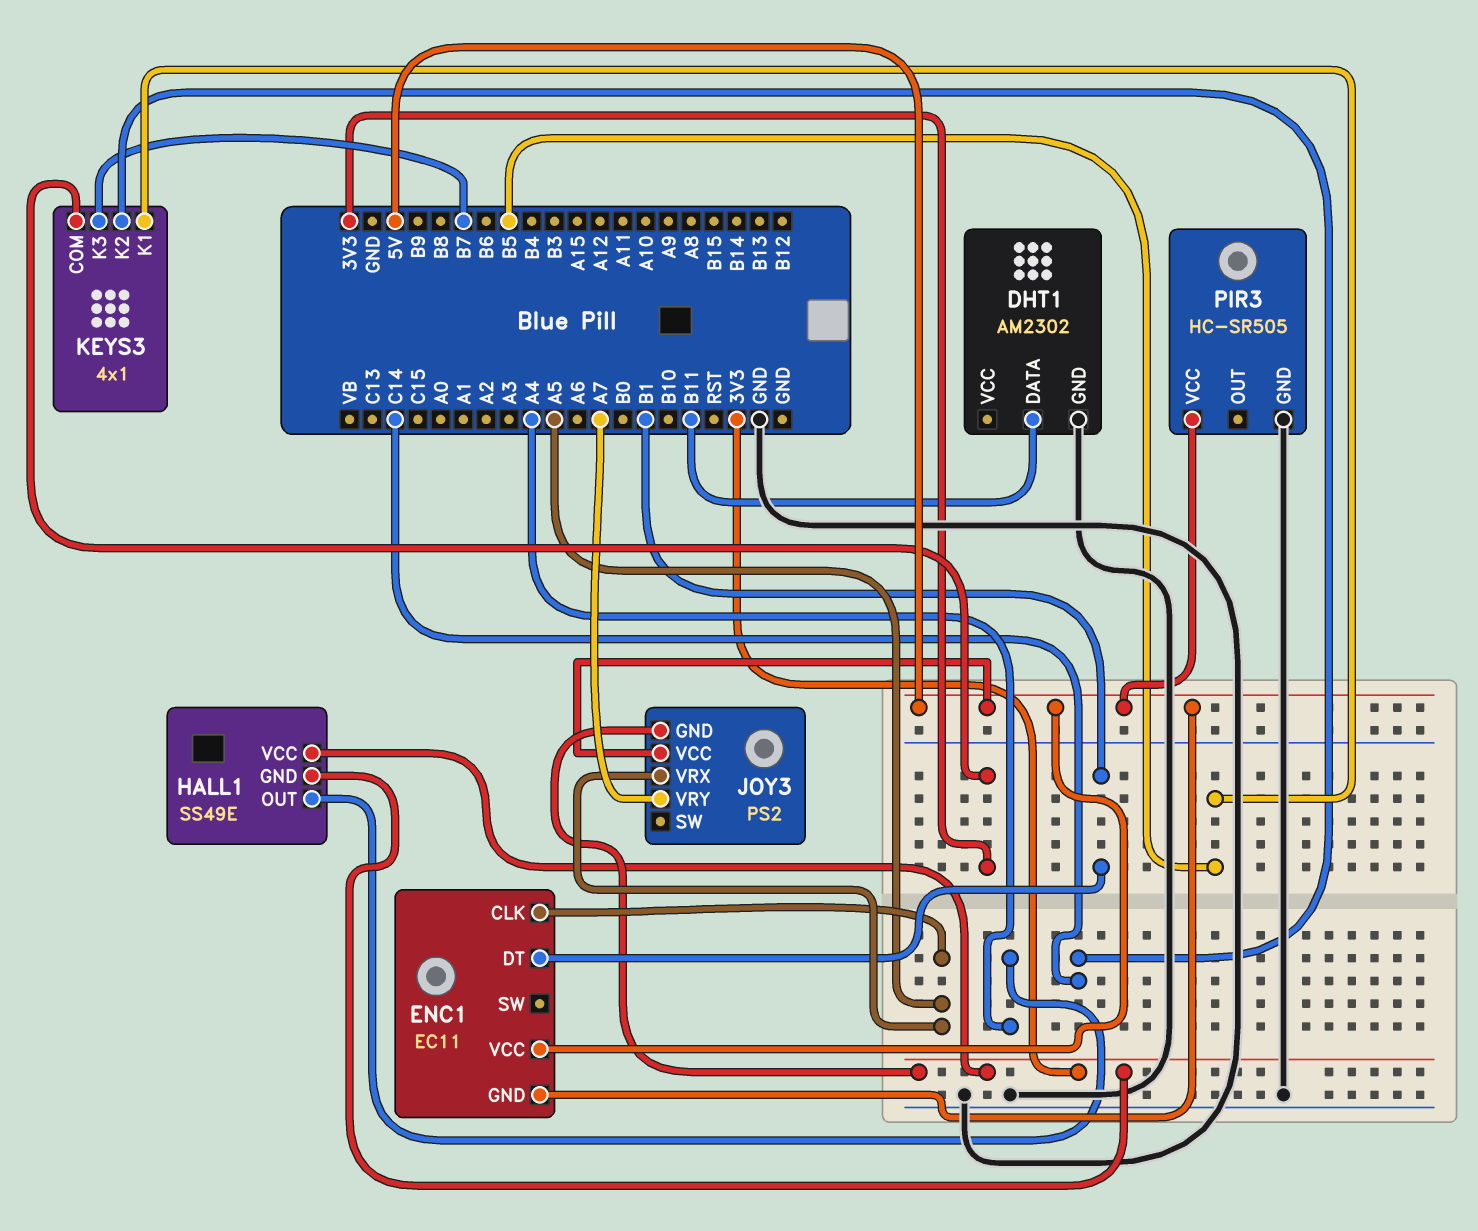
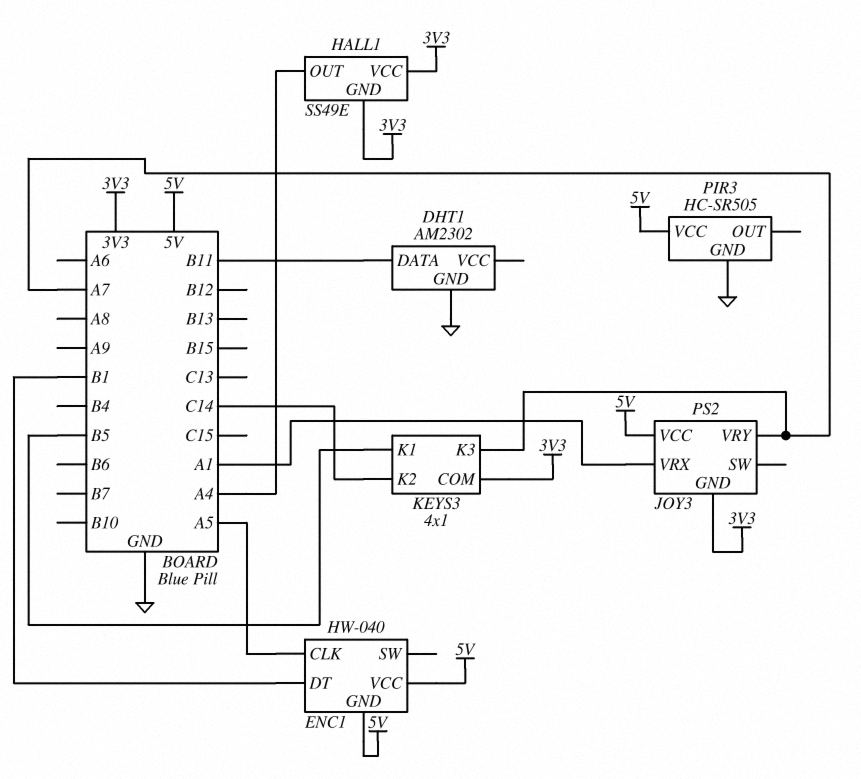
ENC1: EC11 -> HW-040
JOY3 pin VRX: A5 -> A1
KEYS3 pin K3: B7 -> A7

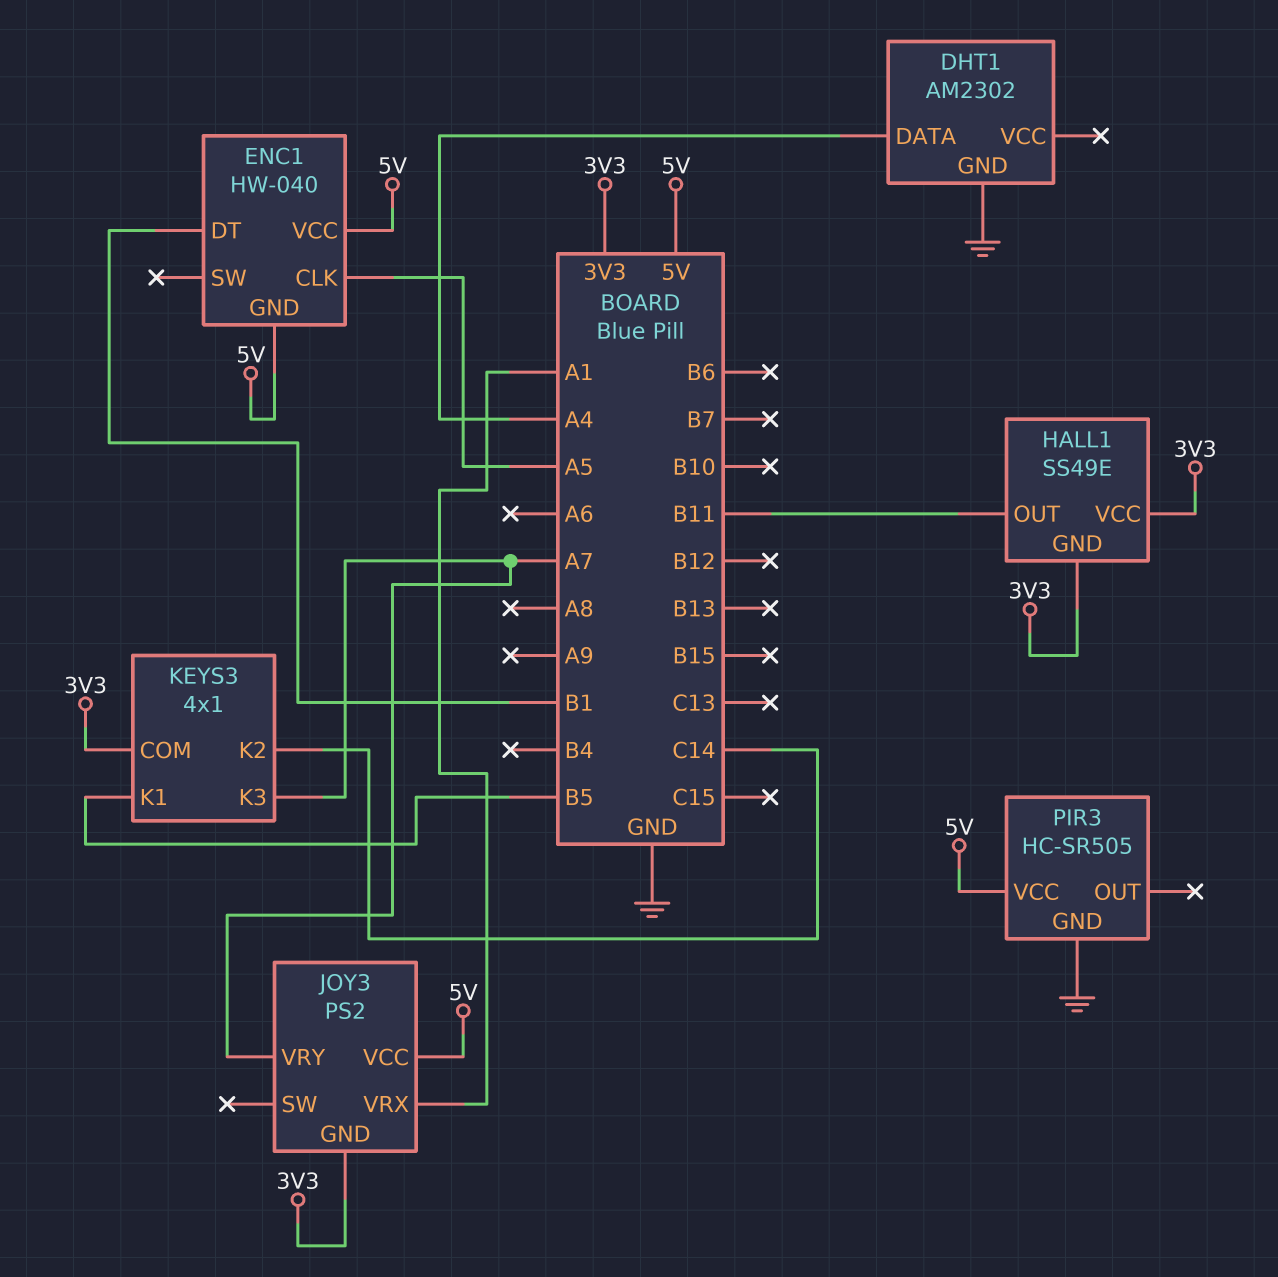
DHT1 pin DATA: B11 -> A4
HALL1 pin OUT: A4 -> B11

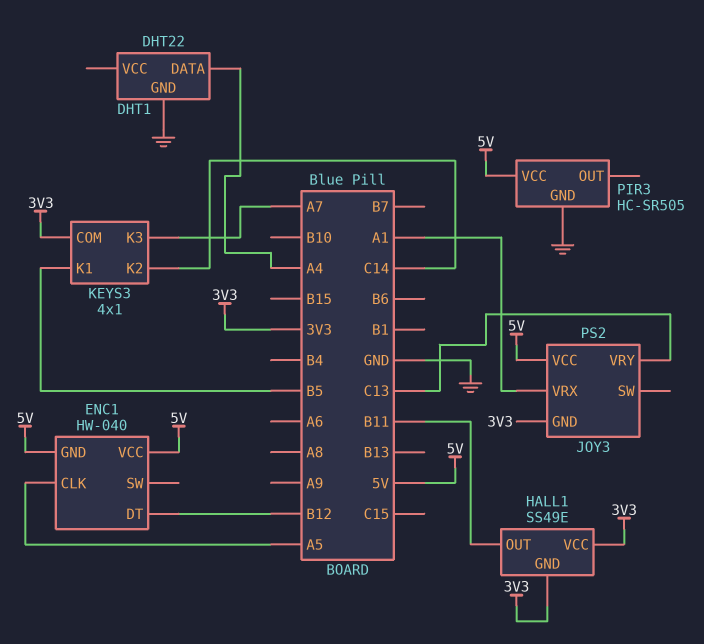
DHT1: AM2302 -> DHT22
ENC1 pin DT: B1 -> B12
JOY3 pin VRY: A7 -> C13

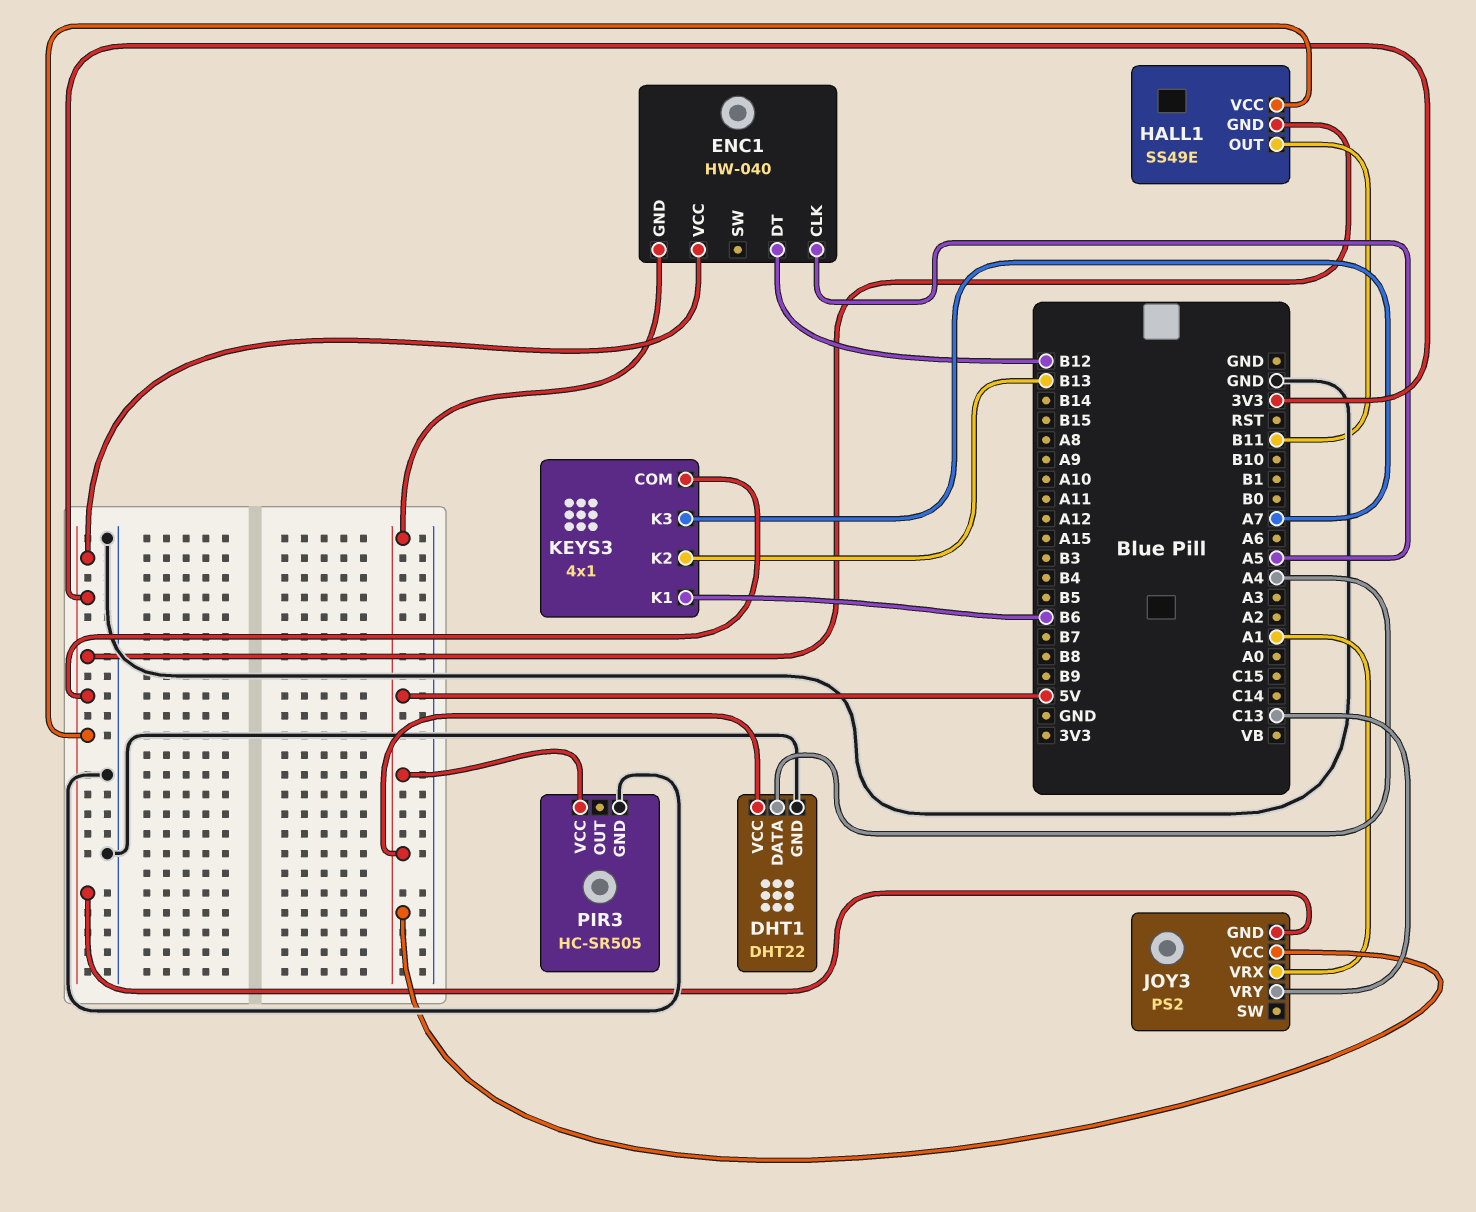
DHT1 pin VCC: none -> 5V
ENC1 pin VCC: 5V -> 3V3
KEYS3 pin K1: B5 -> B6
KEYS3 pin K2: C14 -> B13

